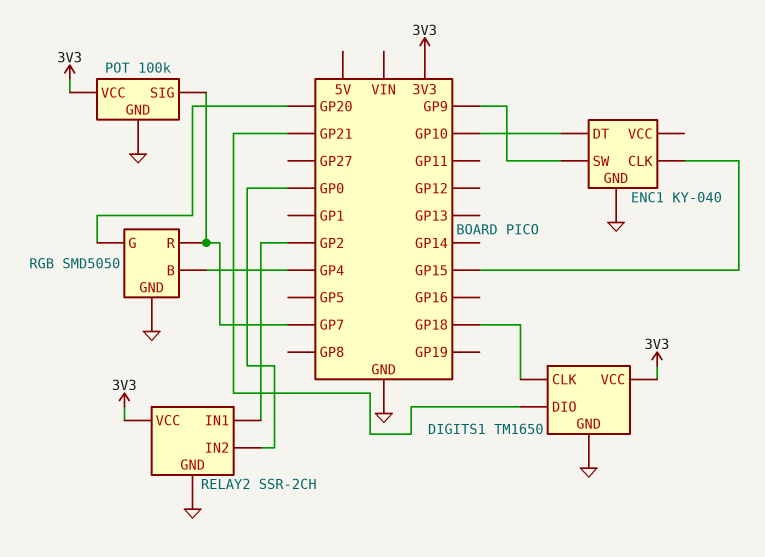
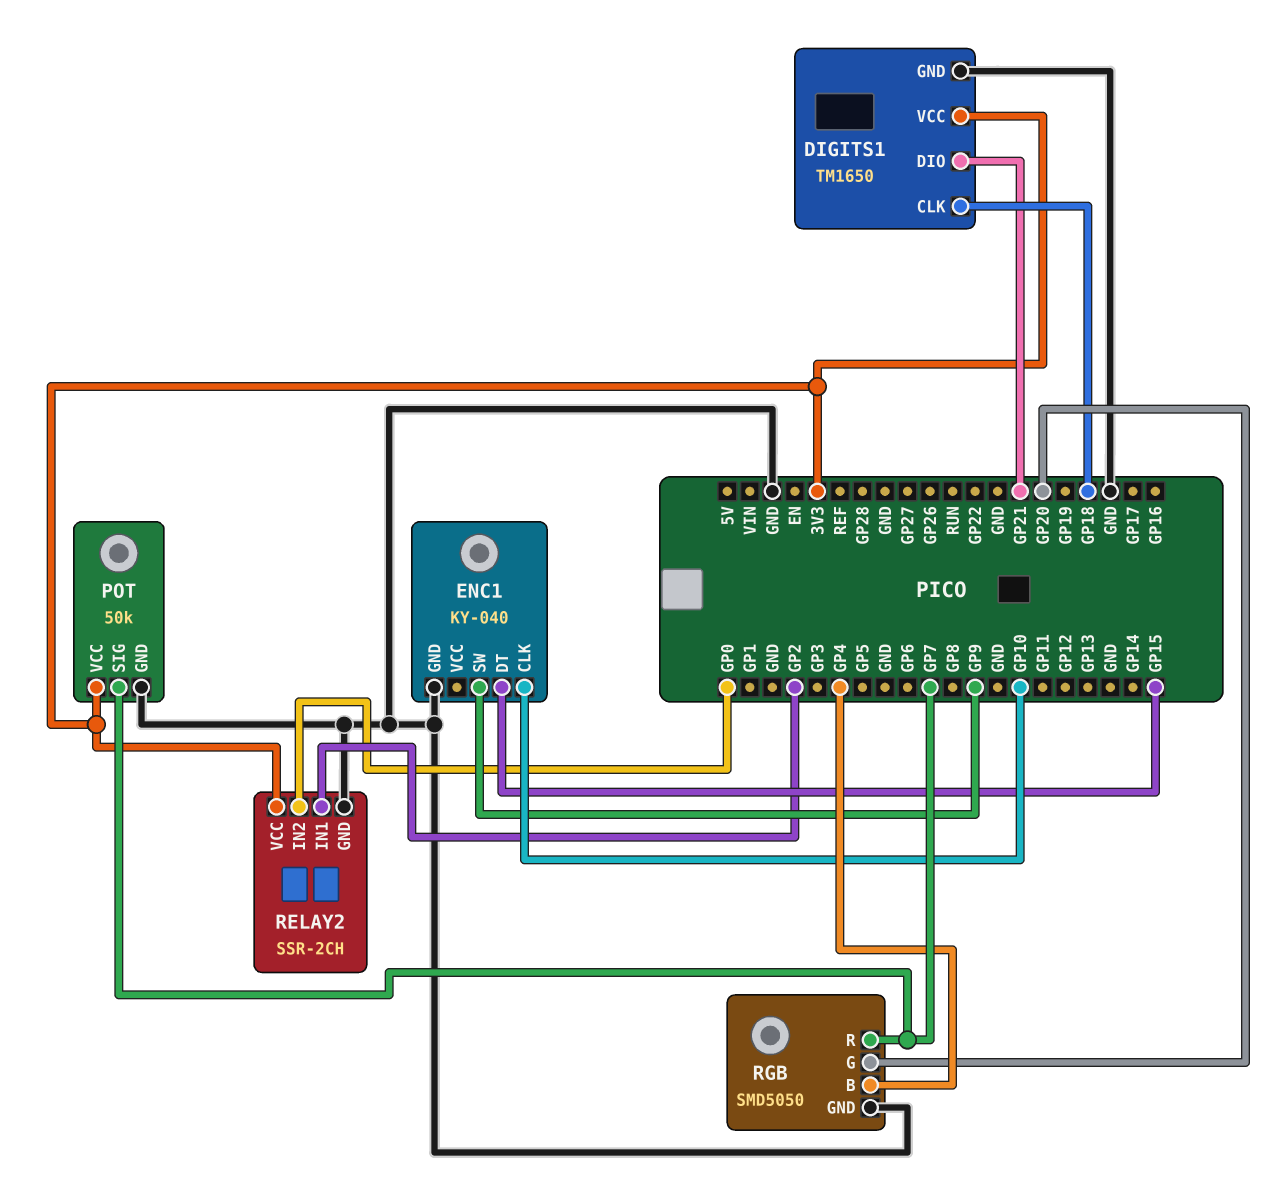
ENC1 pin CLK: GP15 -> GP10
ENC1 pin DT: GP10 -> GP15
POT: 100k -> 50k

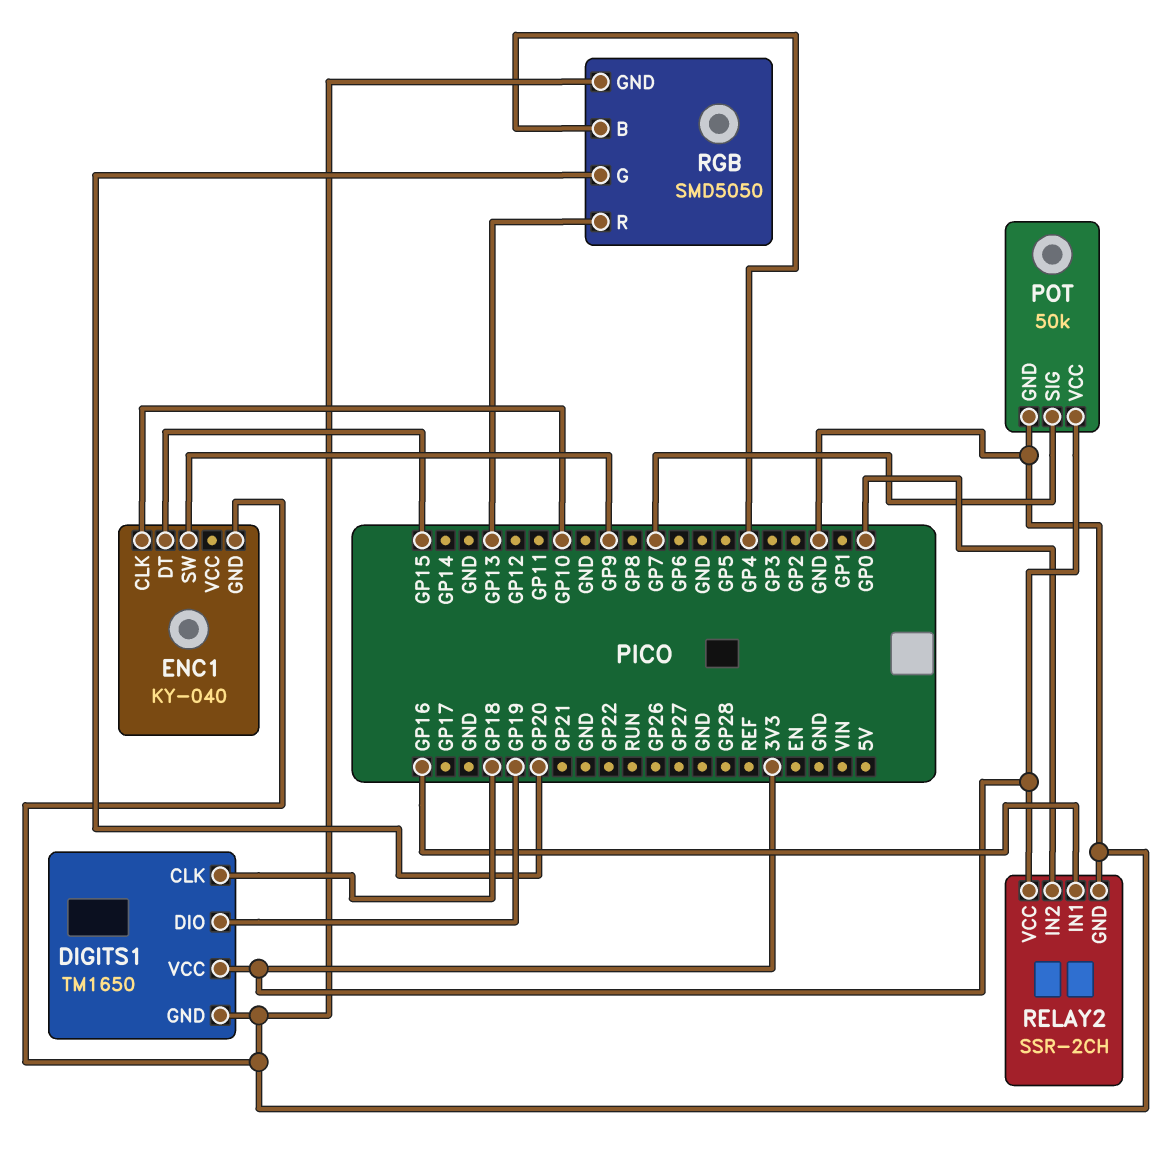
DIGITS1 pin DIO: GP21 -> GP19
RELAY2 pin IN1: GP2 -> GP16
RGB pin R: GP7 -> GP13

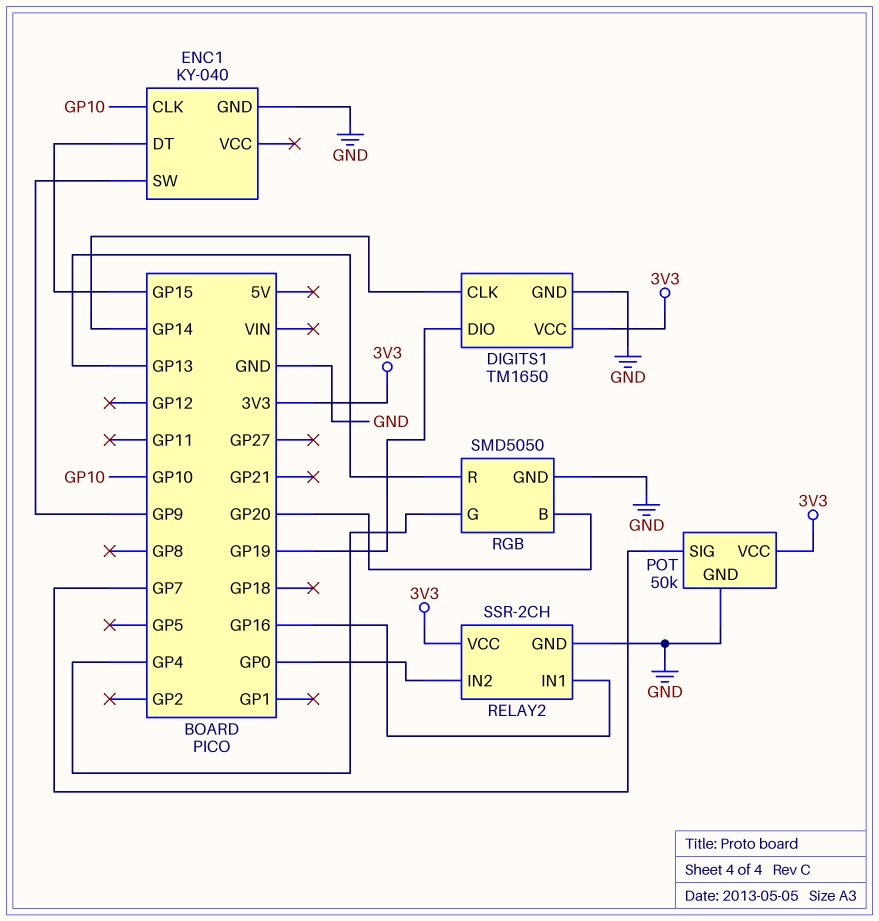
DIGITS1 pin CLK: GP18 -> GP14
RGB pin B: GP4 -> GP20
RGB pin G: GP20 -> GP4

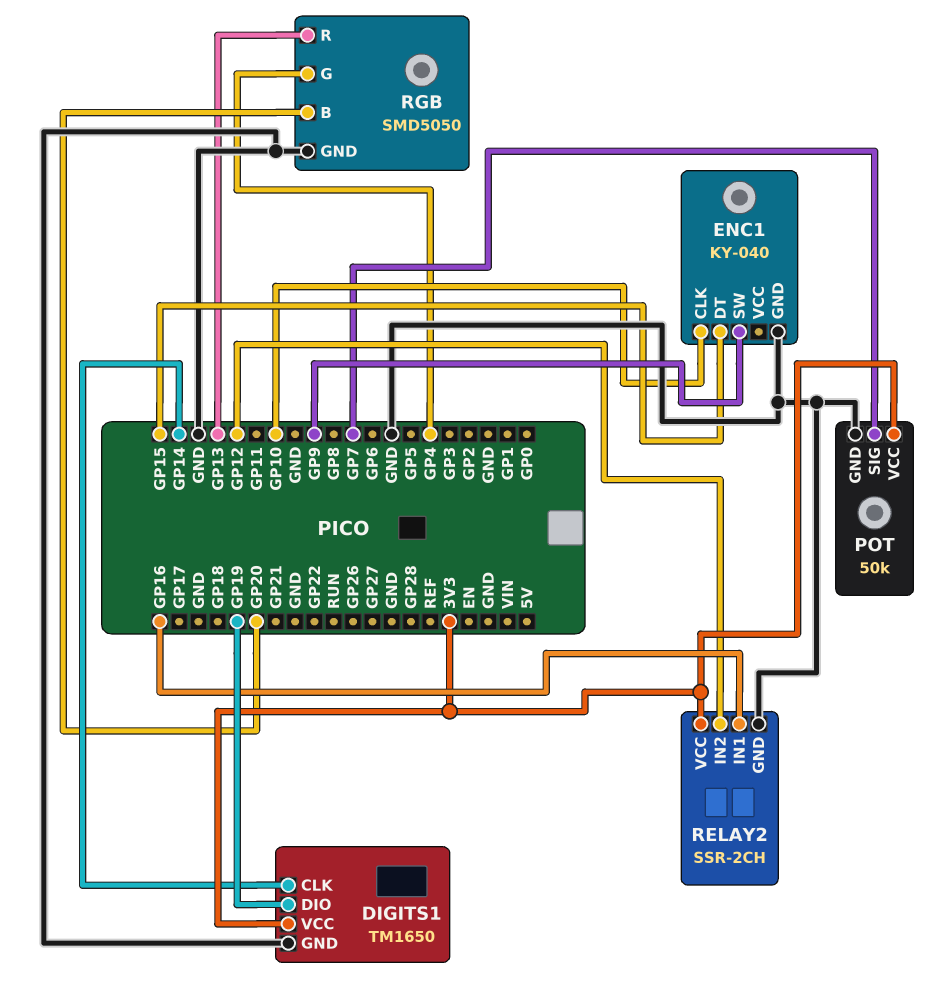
RELAY2 pin IN2: GP0 -> GP12

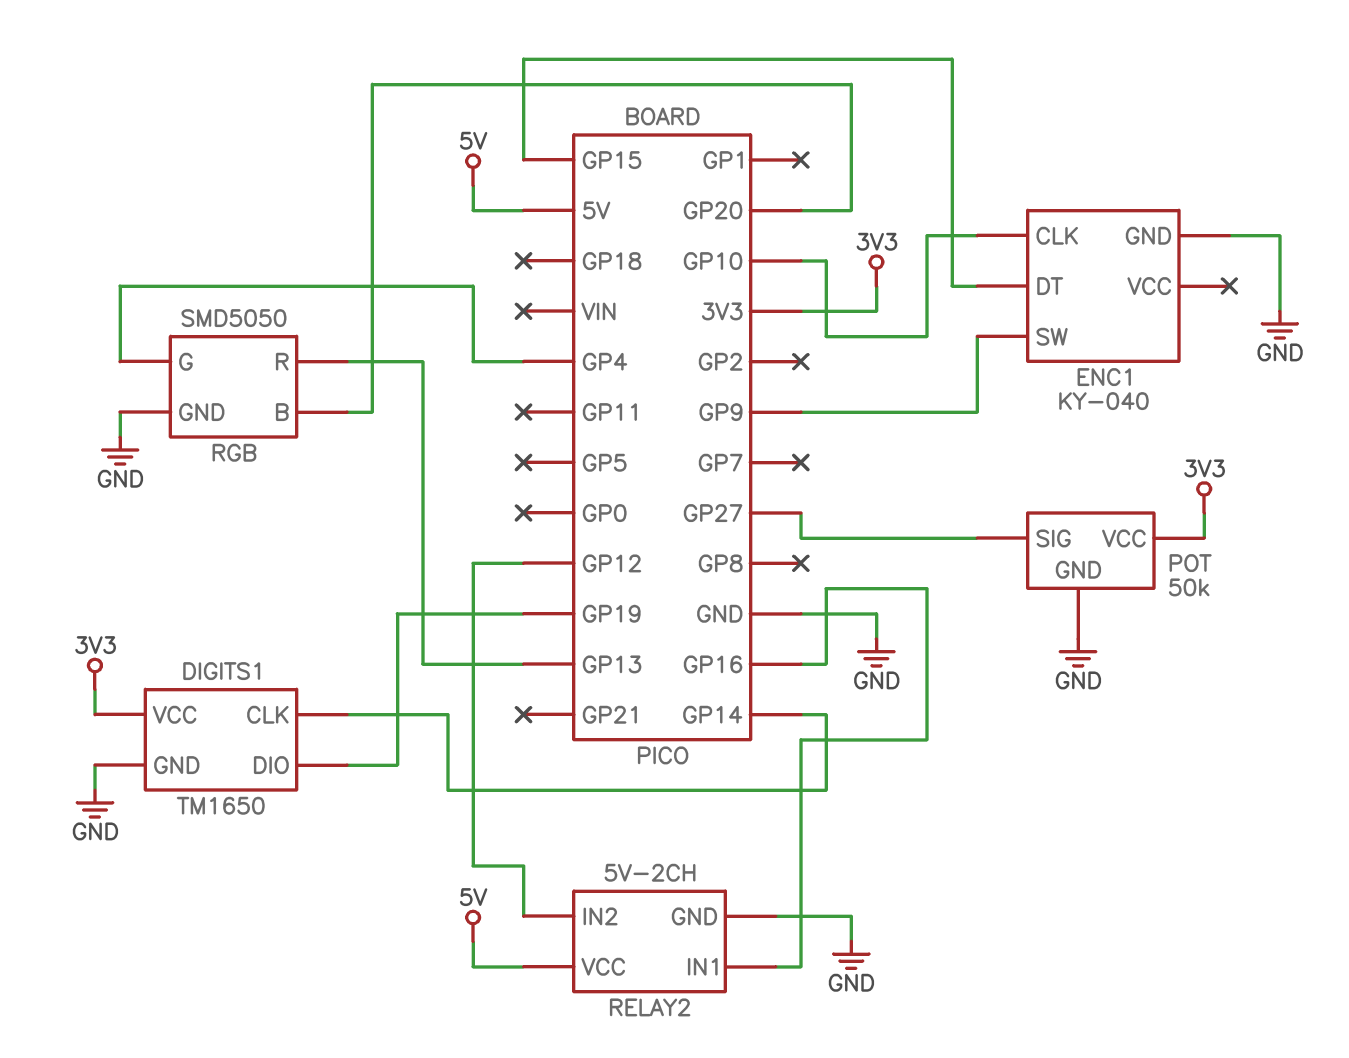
POT pin SIG: GP7 -> GP27
RELAY2: SSR-2CH -> 5V-2CH
RELAY2 pin VCC: 3V3 -> 5V

